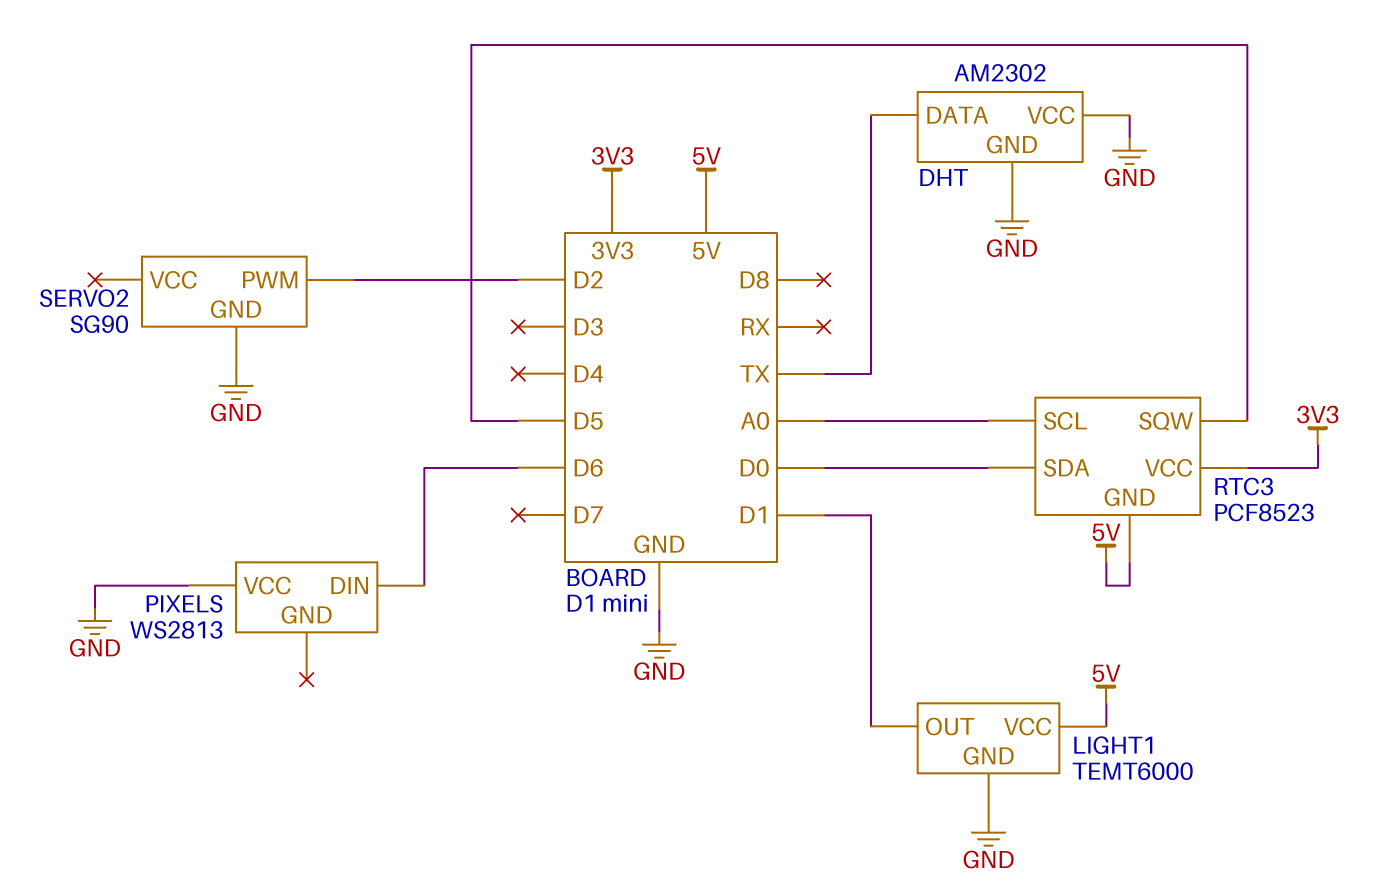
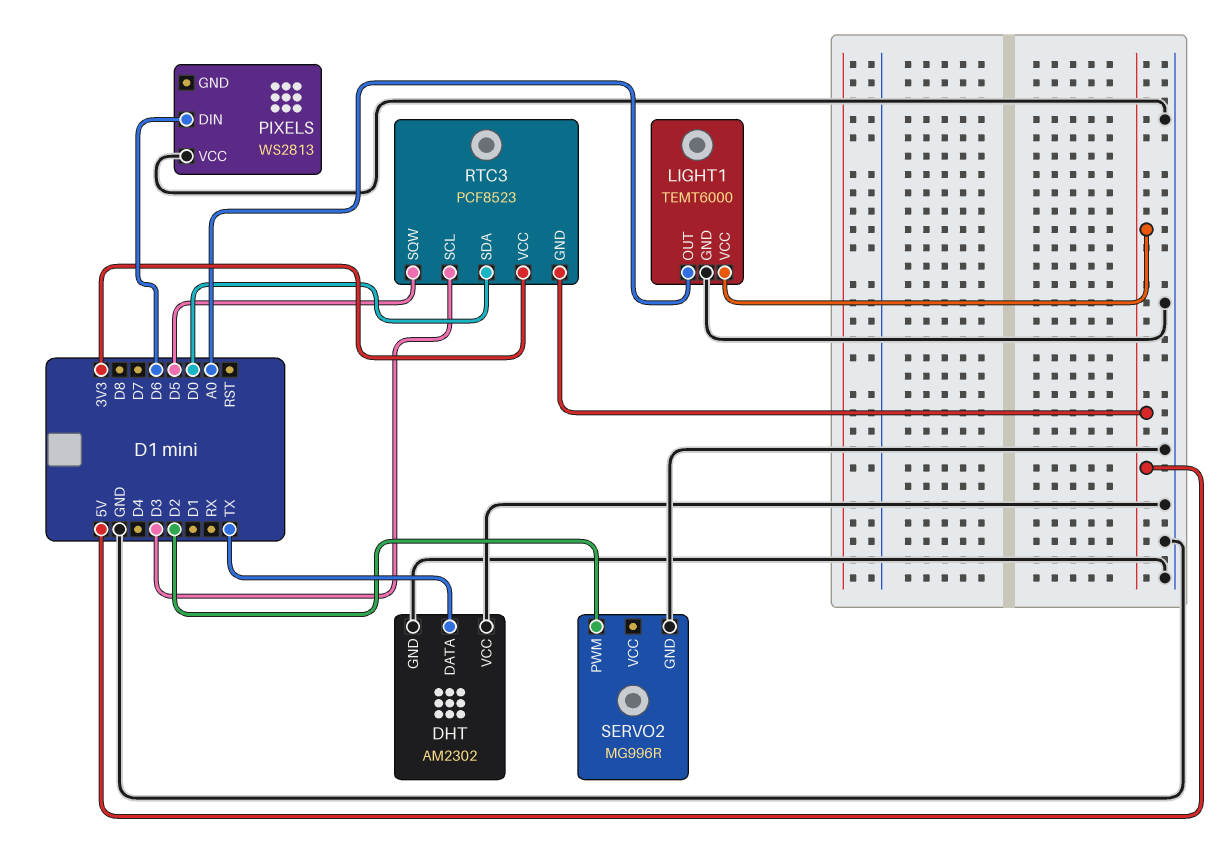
LIGHT1 pin OUT: D1 -> A0
RTC3 pin SCL: A0 -> D3
SERVO2: SG90 -> MG996R

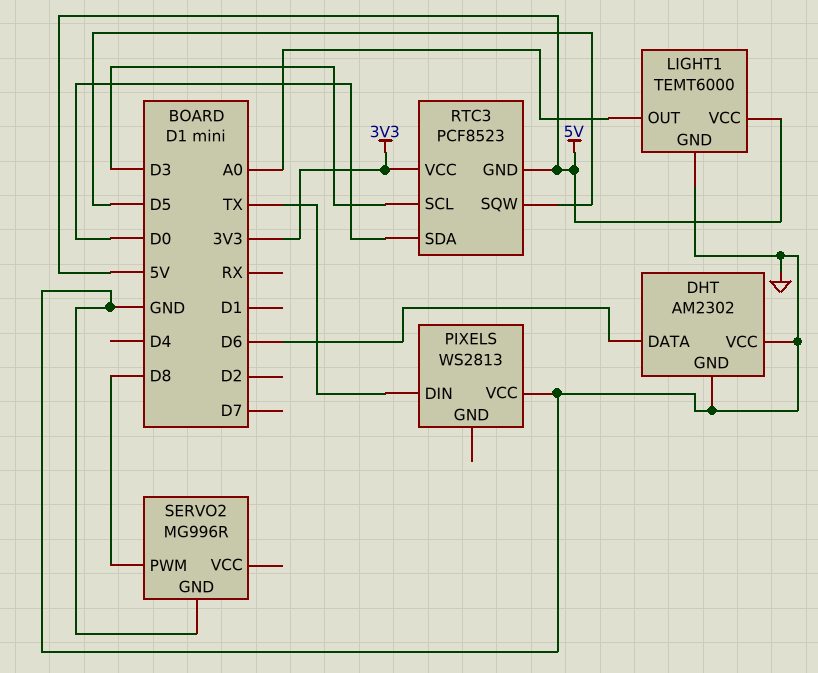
DHT pin DATA: TX -> D6
PIXELS pin DIN: D6 -> TX
SERVO2 pin PWM: D2 -> D8

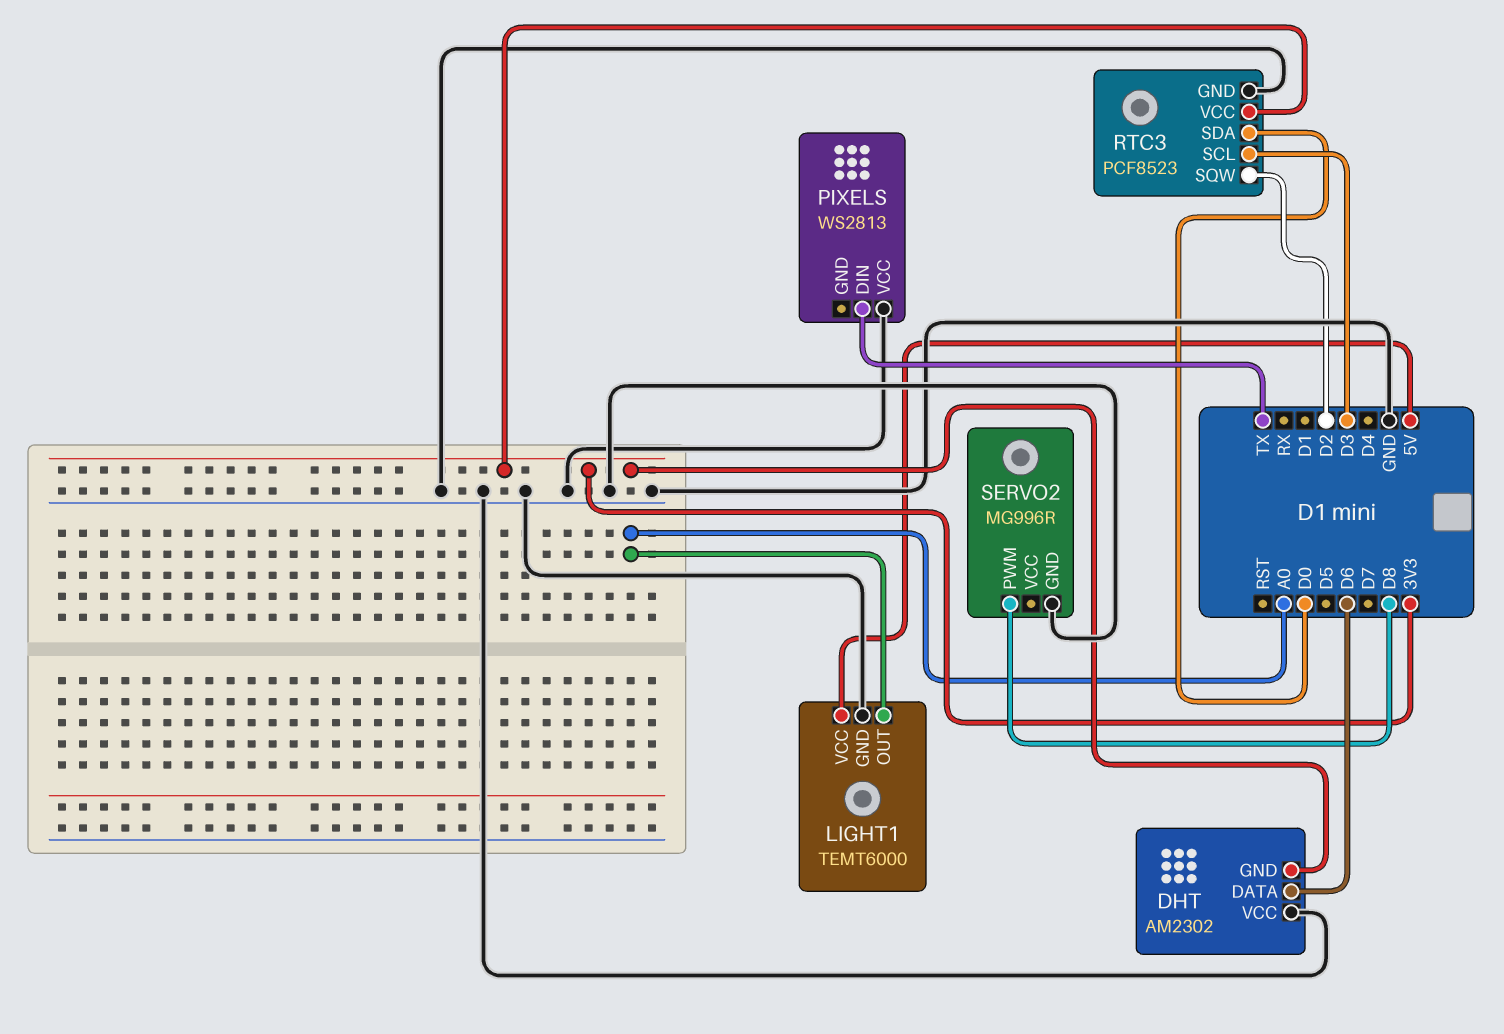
DHT pin GND: GND -> 3V3
RTC3 pin GND: 5V -> GND
RTC3 pin SQW: D5 -> D2

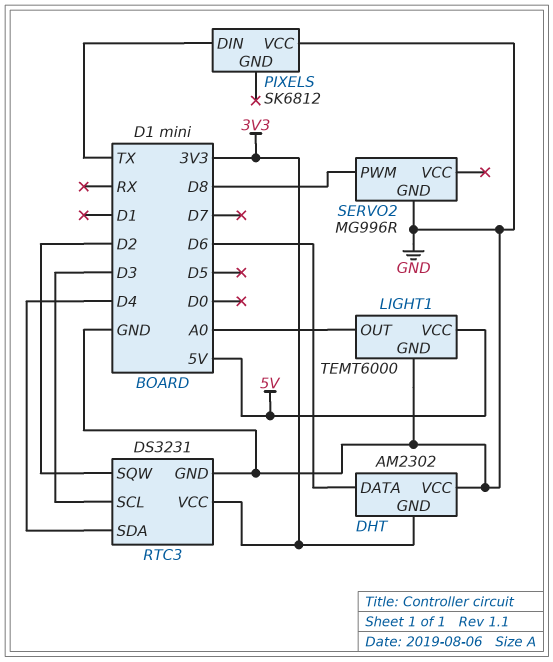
PIXELS: WS2813 -> SK6812
RTC3: PCF8523 -> DS3231
RTC3 pin SDA: D0 -> D4

